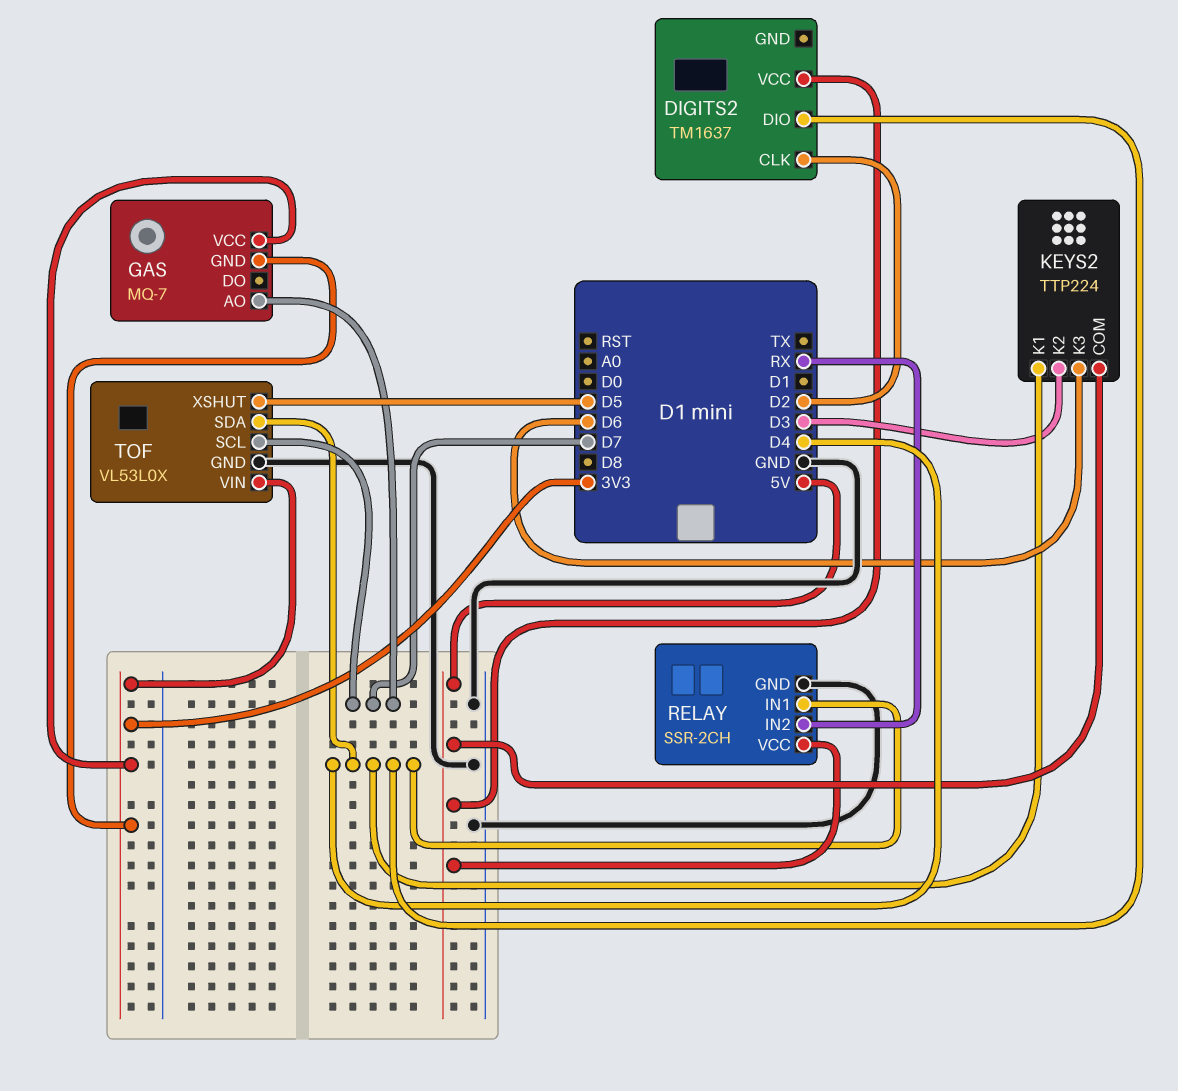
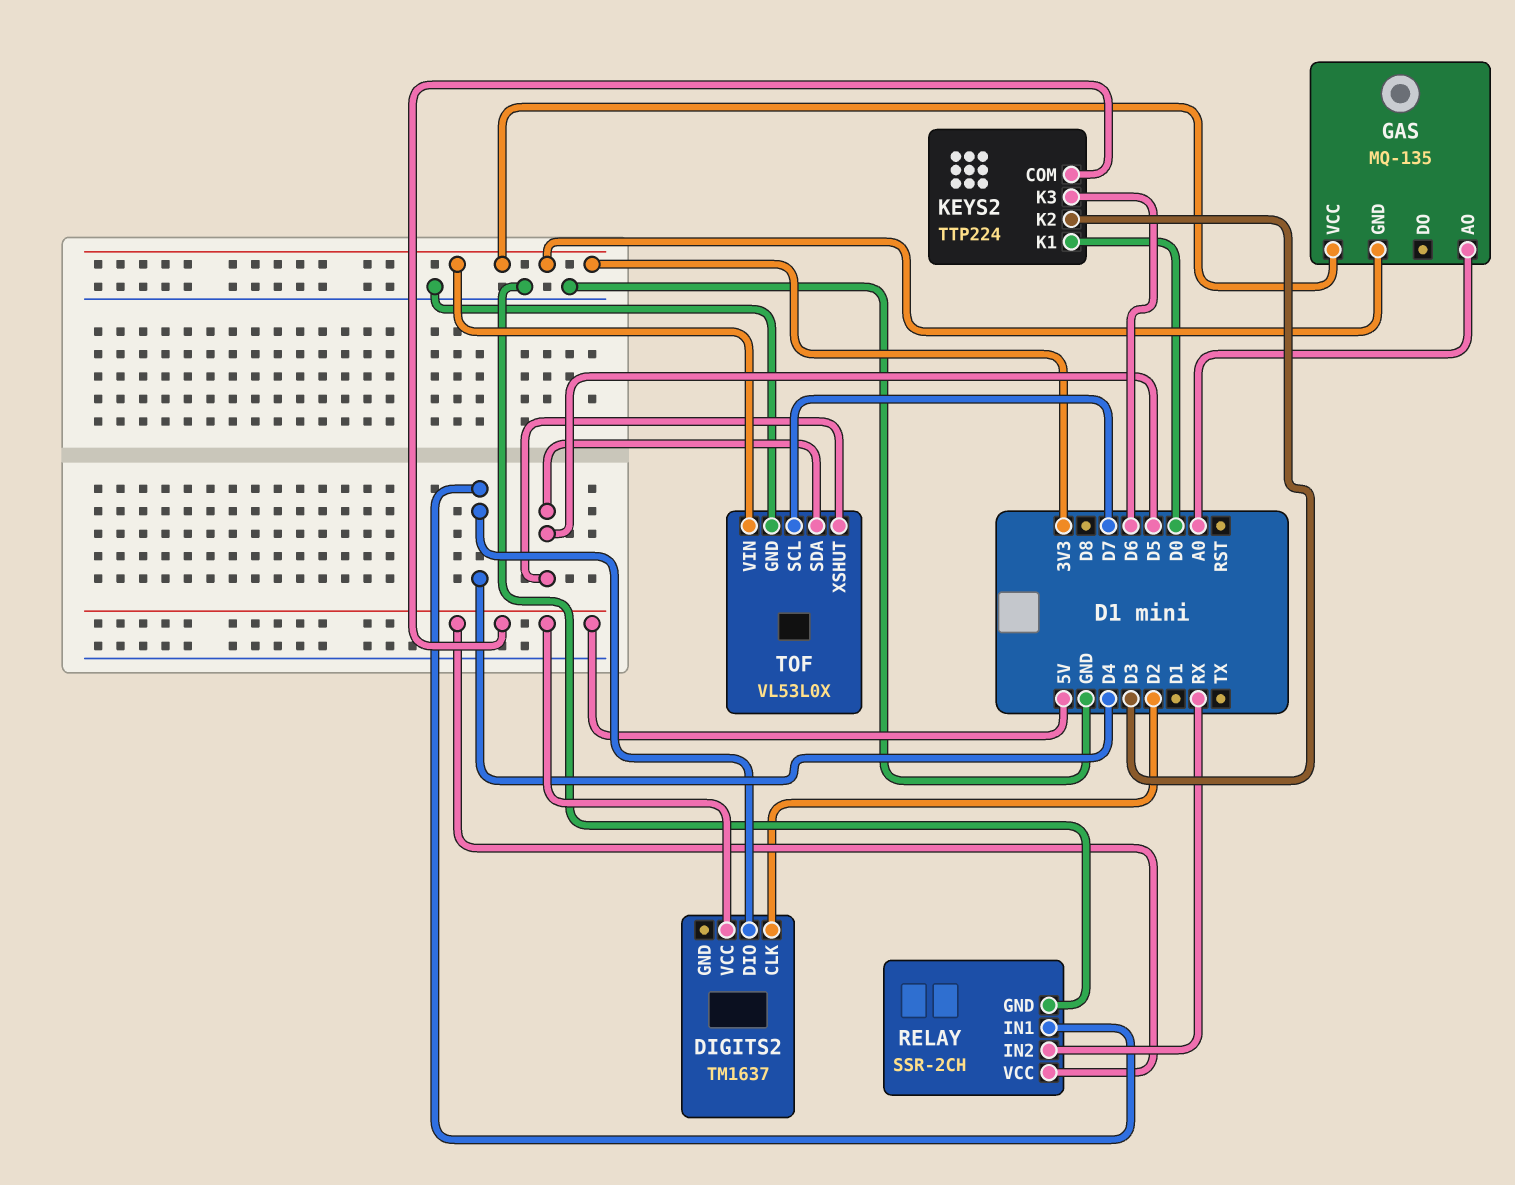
GAS: MQ-7 -> MQ-135
GAS pin AO: D7 -> A0
KEYS2 pin K1: D4 -> D0
TOF pin SDA: D4 -> D5

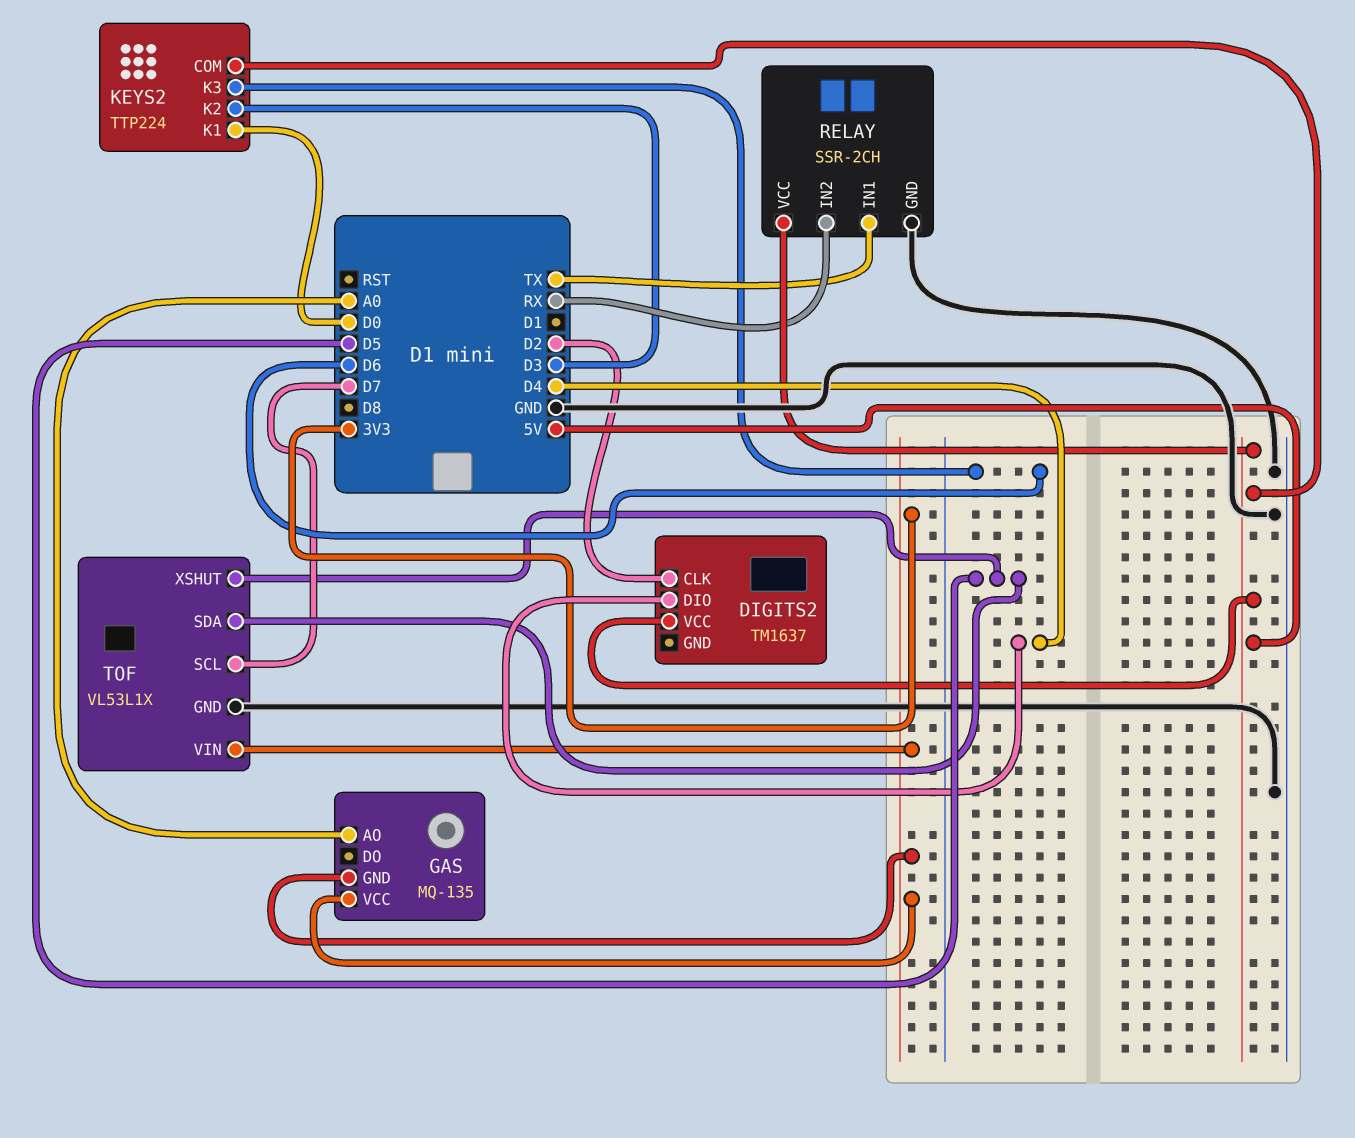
RELAY pin IN1: D4 -> TX
TOF: VL53L0X -> VL53L1X

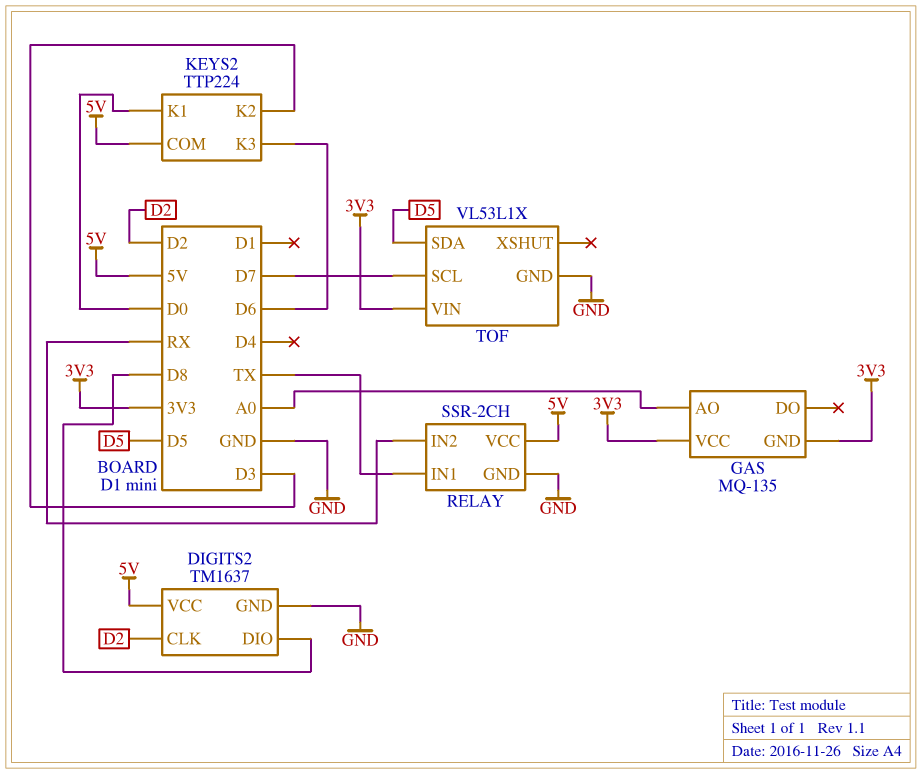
DIGITS2 pin DIO: D4 -> D8
DIGITS2 pin GND: none -> GND
TOF pin XSHUT: D5 -> none

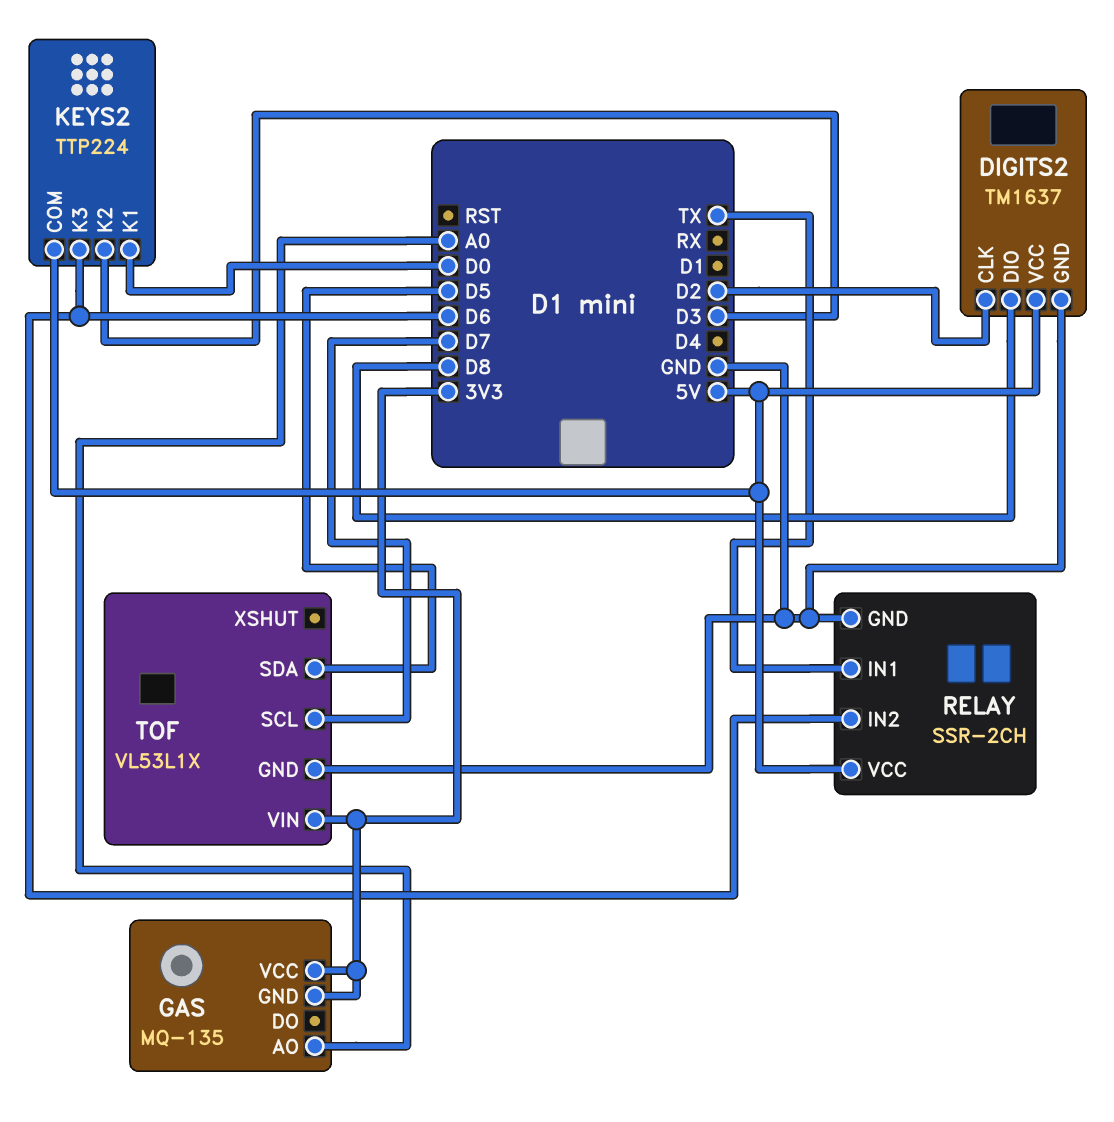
RELAY pin IN2: RX -> D6

